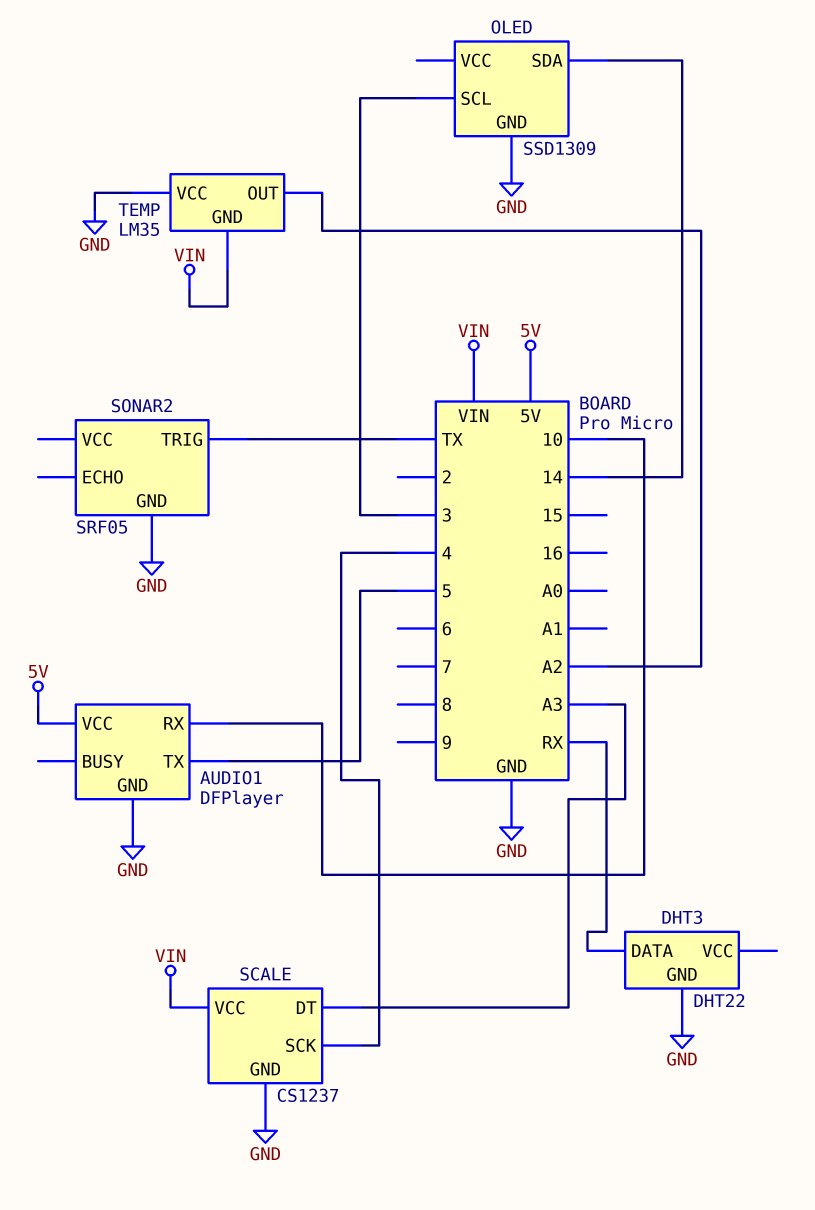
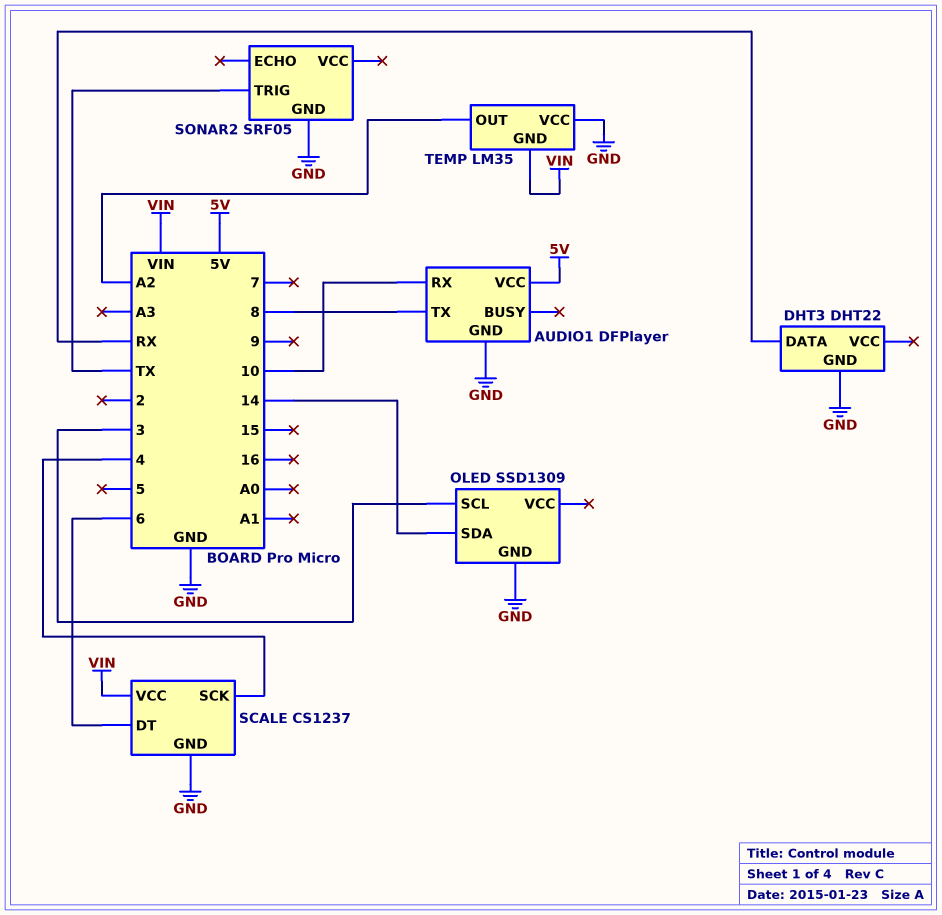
AUDIO1 pin TX: 5 -> 8
SCALE pin DT: A3 -> 6

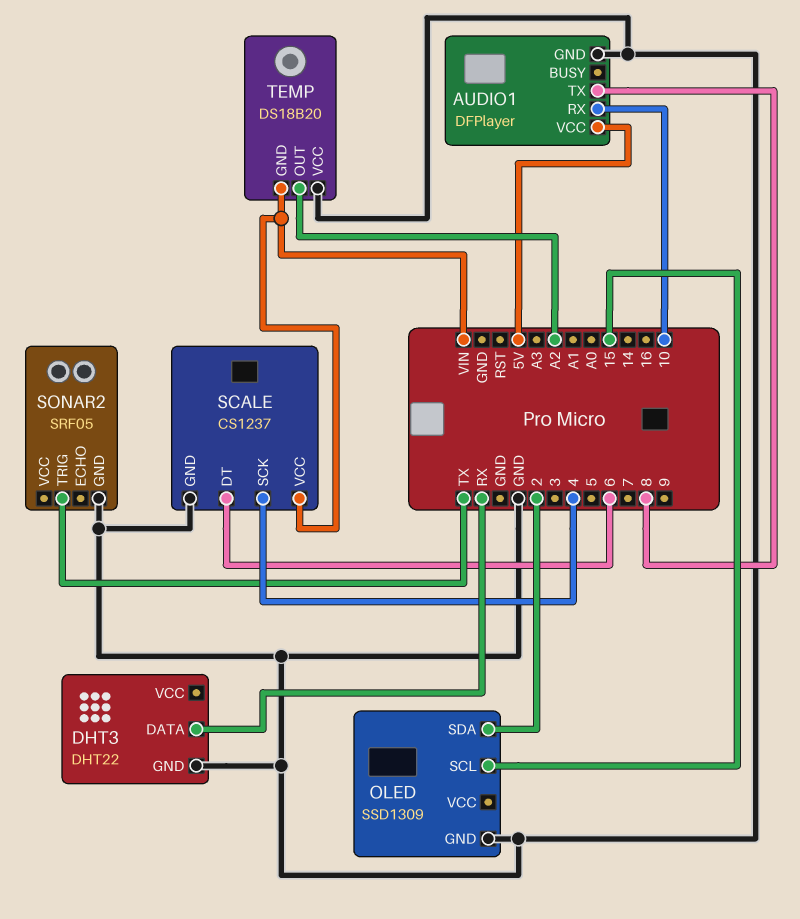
OLED pin SCL: 3 -> 15
OLED pin SDA: 14 -> 2
TEMP: LM35 -> DS18B20

